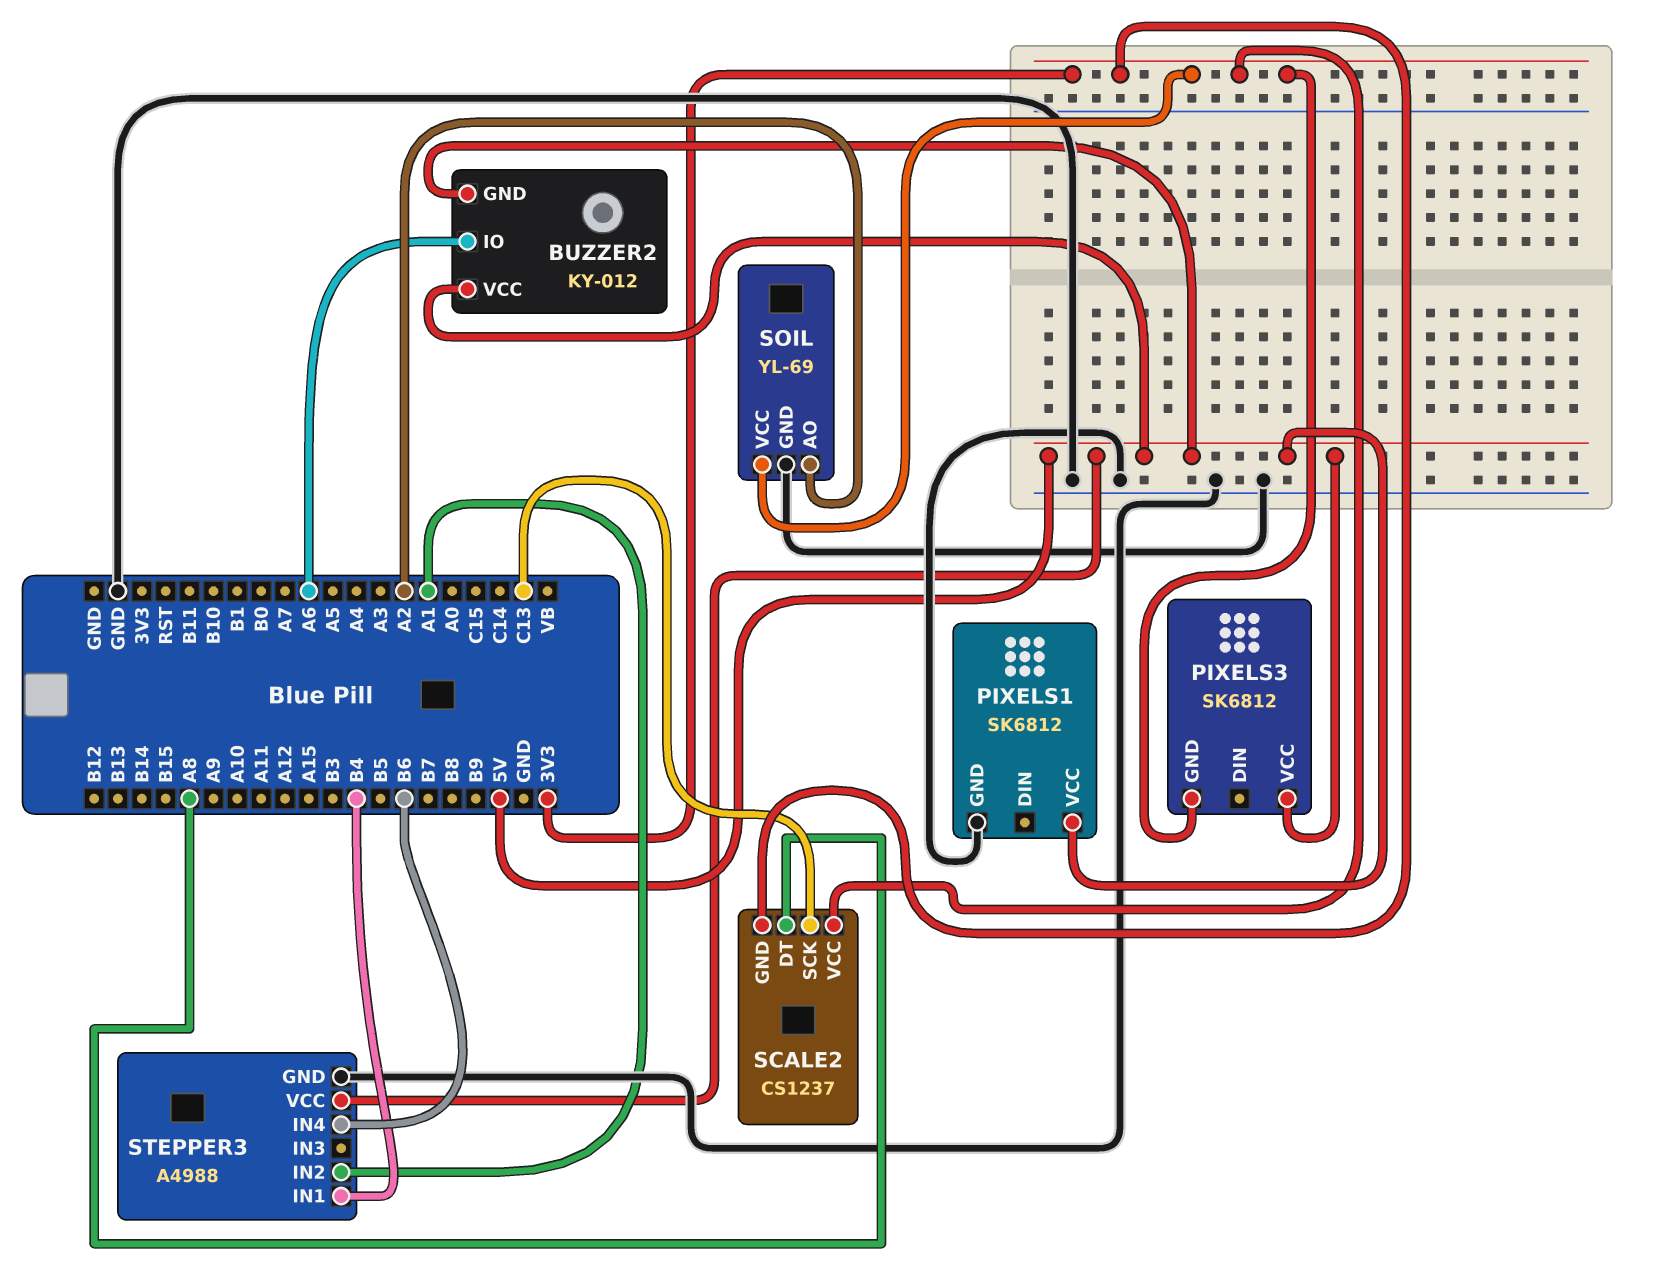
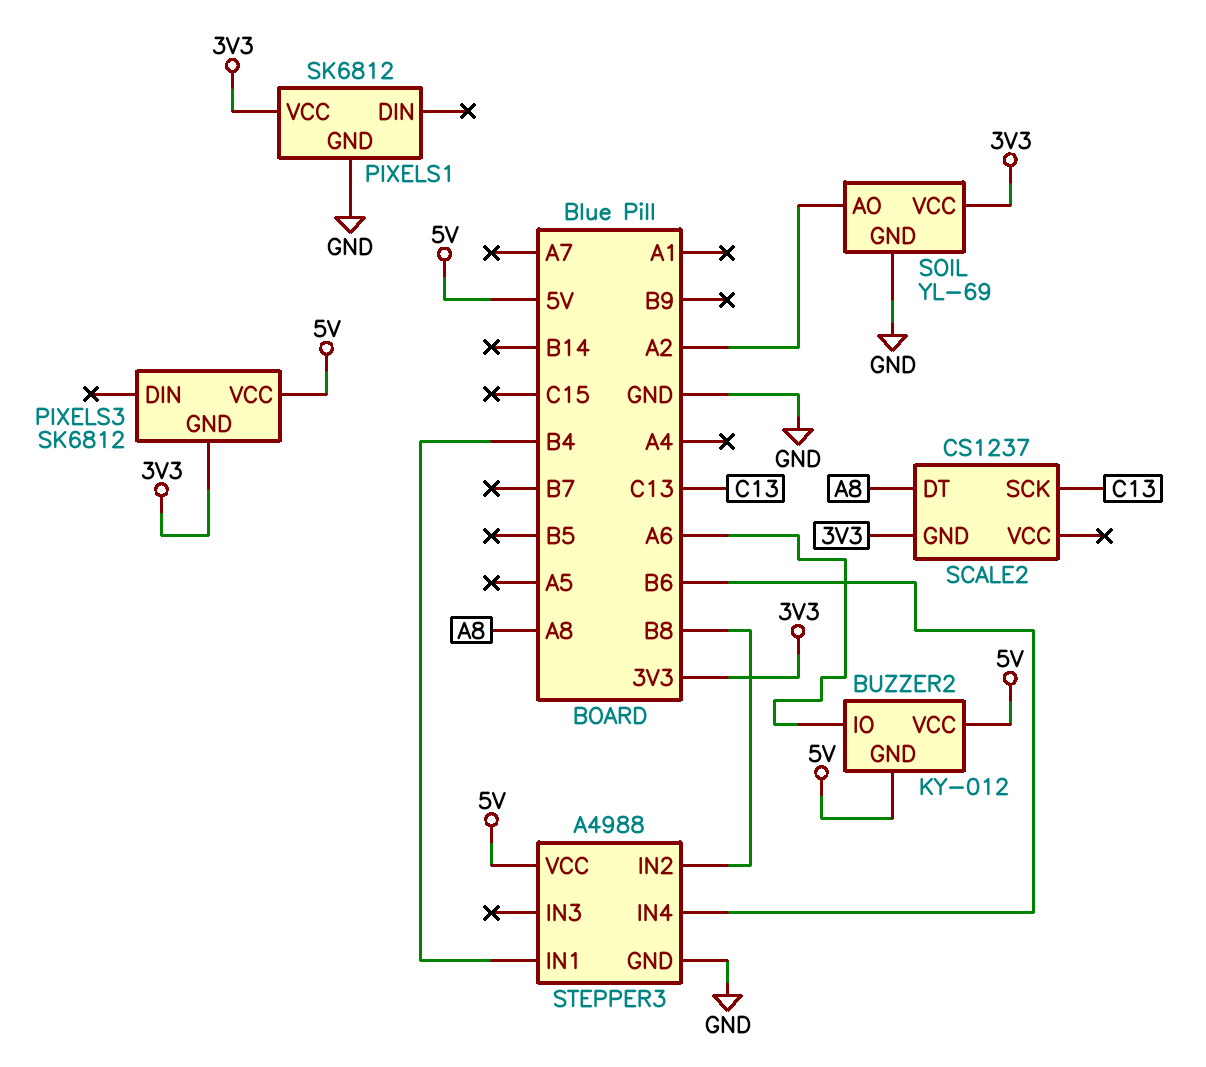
PIXELS1 pin VCC: 5V -> 3V3
SCALE2 pin VCC: 3V3 -> none
STEPPER3 pin IN2: A1 -> B8

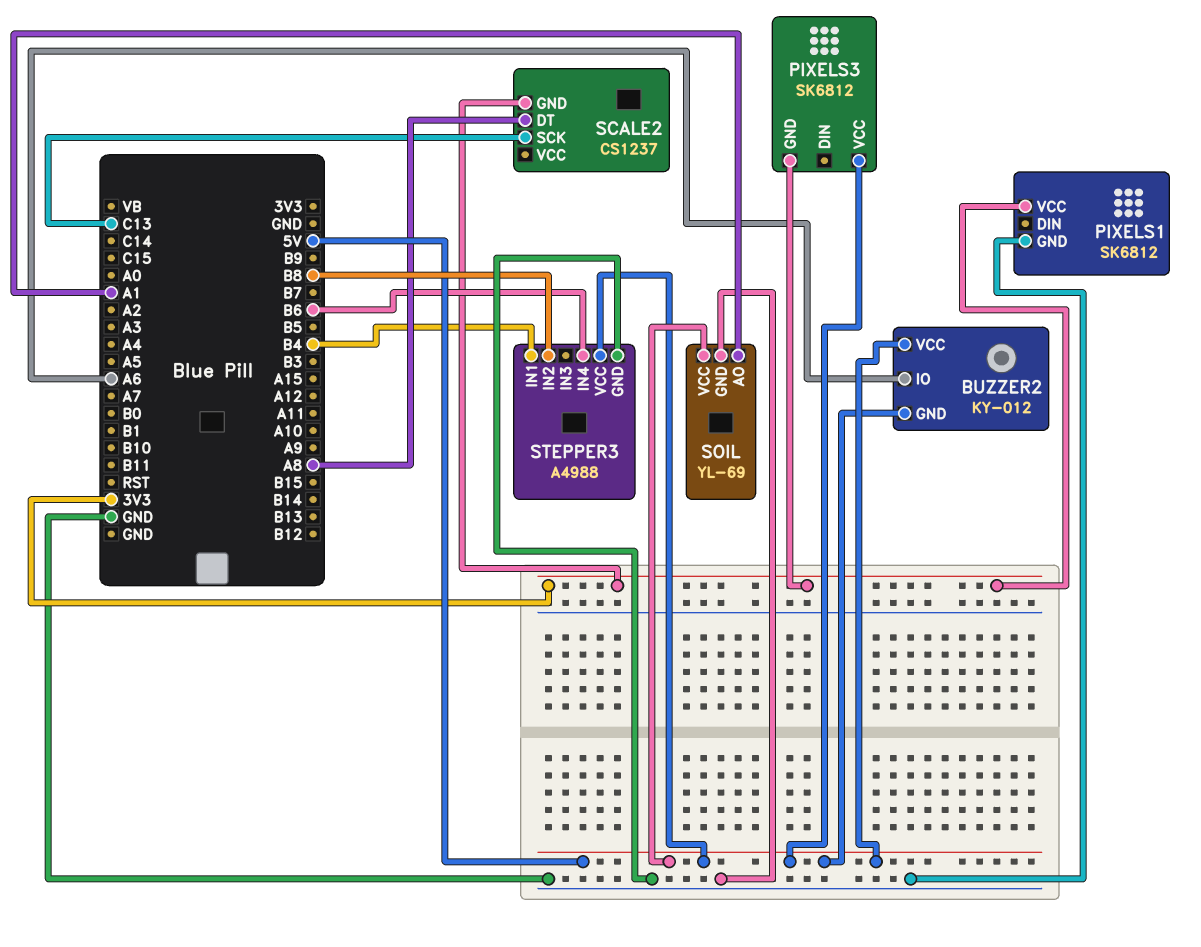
SOIL pin AO: A2 -> A1
SOIL pin VCC: 3V3 -> 5V

